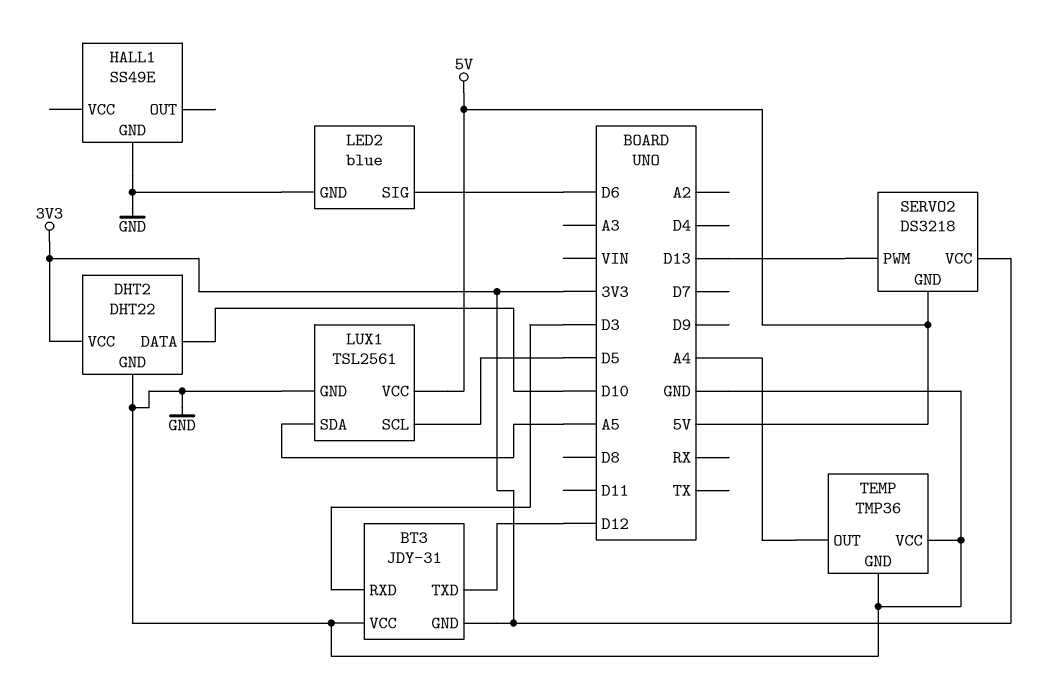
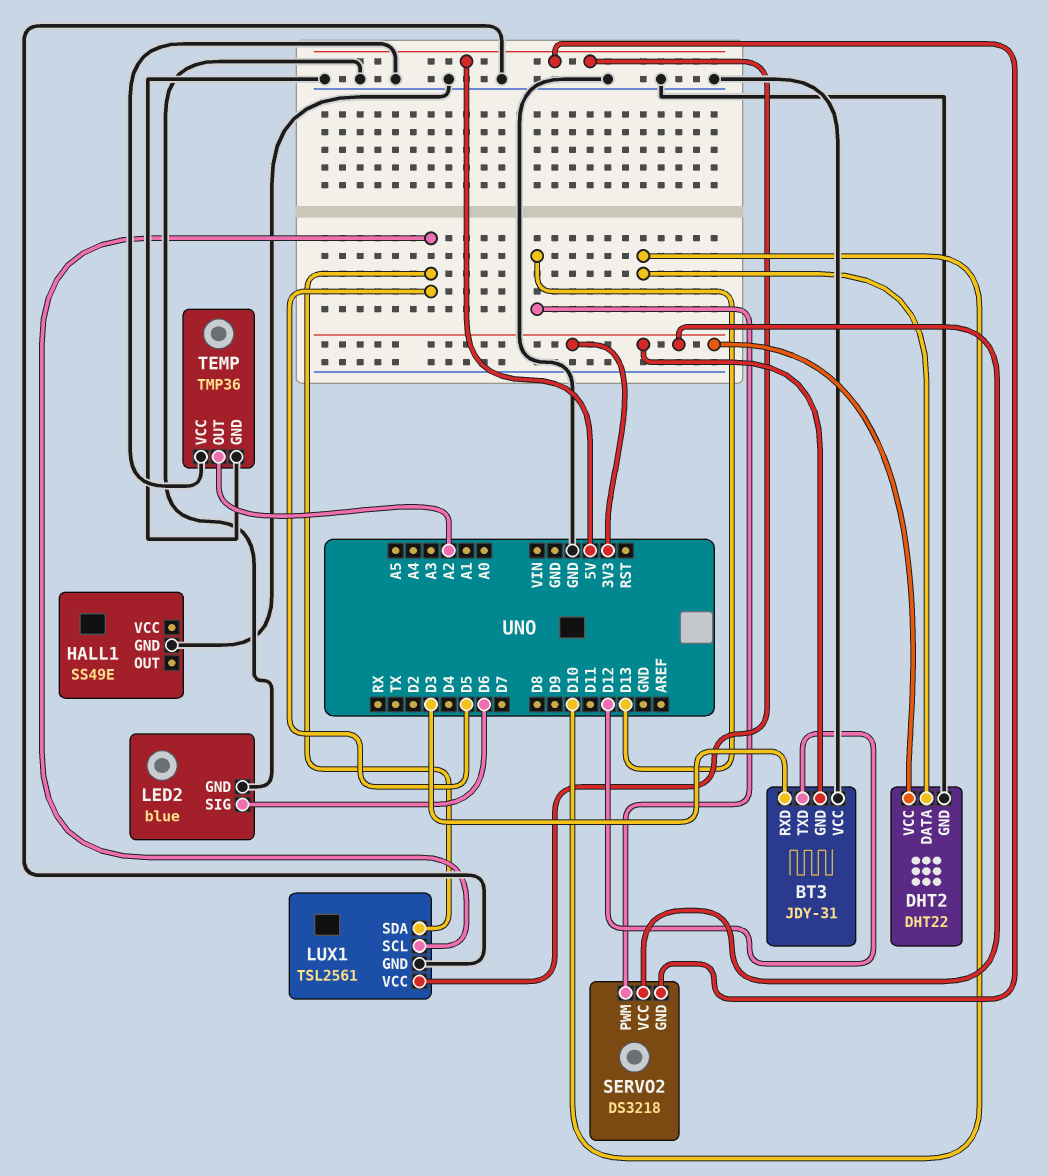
LUX1 pin SDA: A5 -> D5
TEMP pin OUT: A4 -> A2

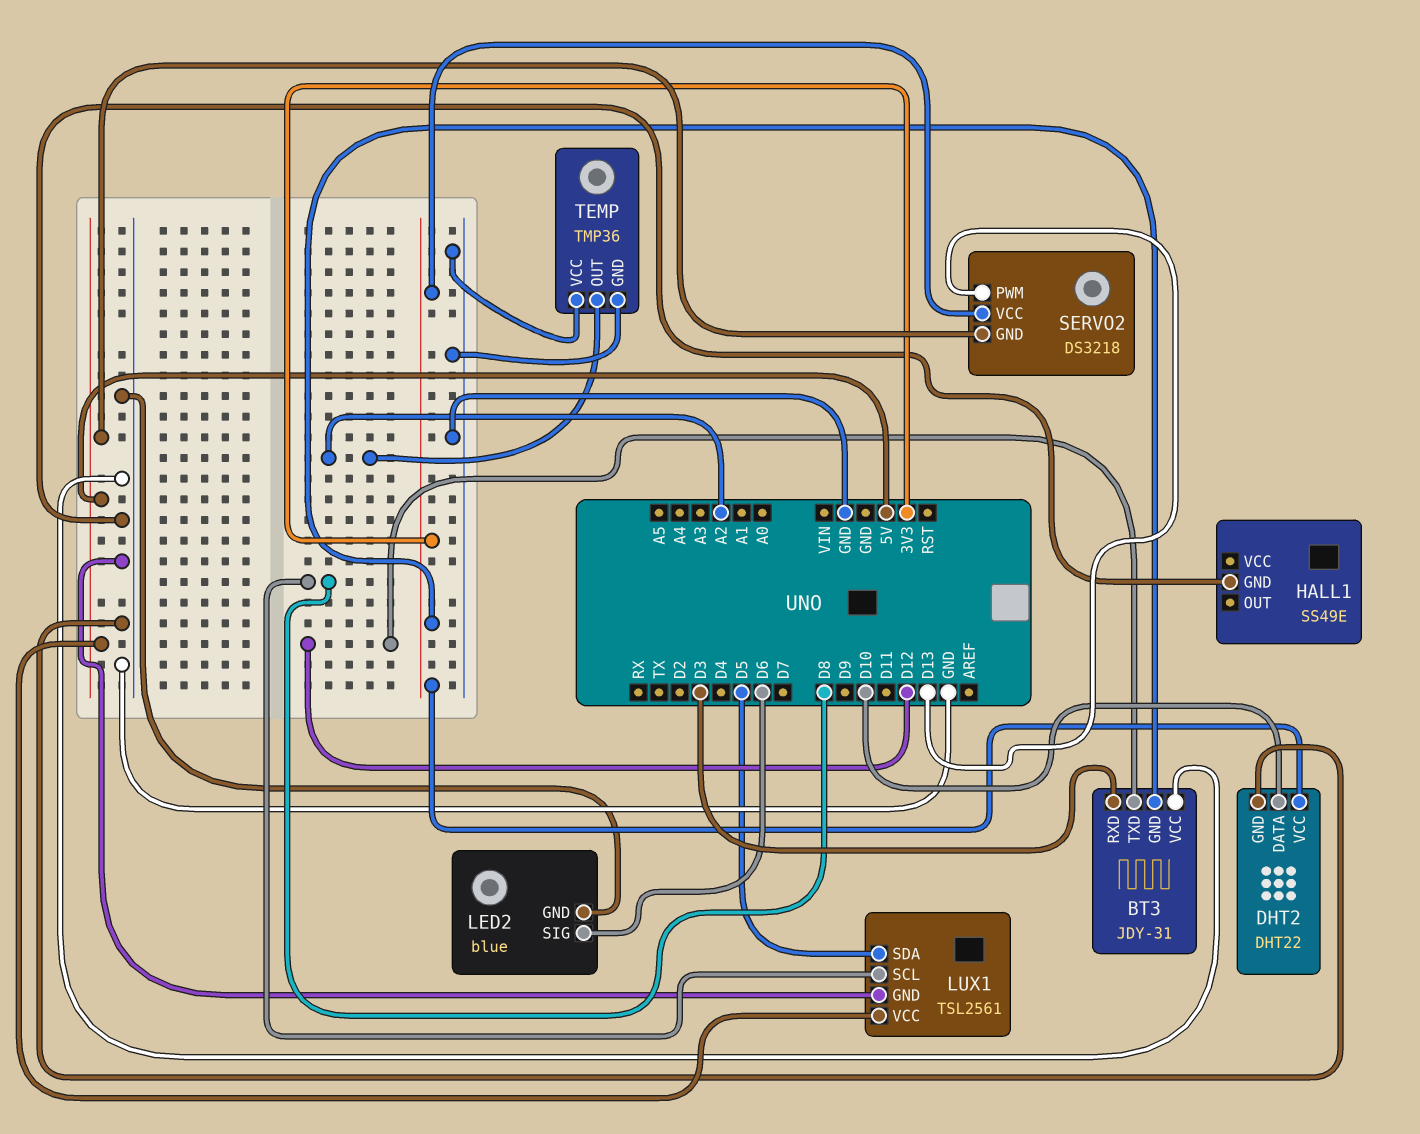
LUX1 pin SCL: D5 -> D8

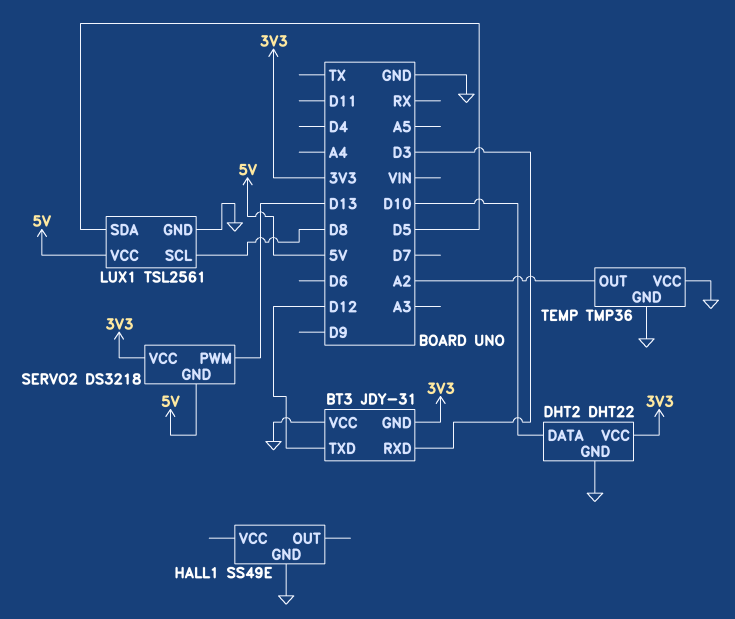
LED2: blue -> none
LED2 pin GND: GND -> none
LED2 pin SIG: D6 -> none

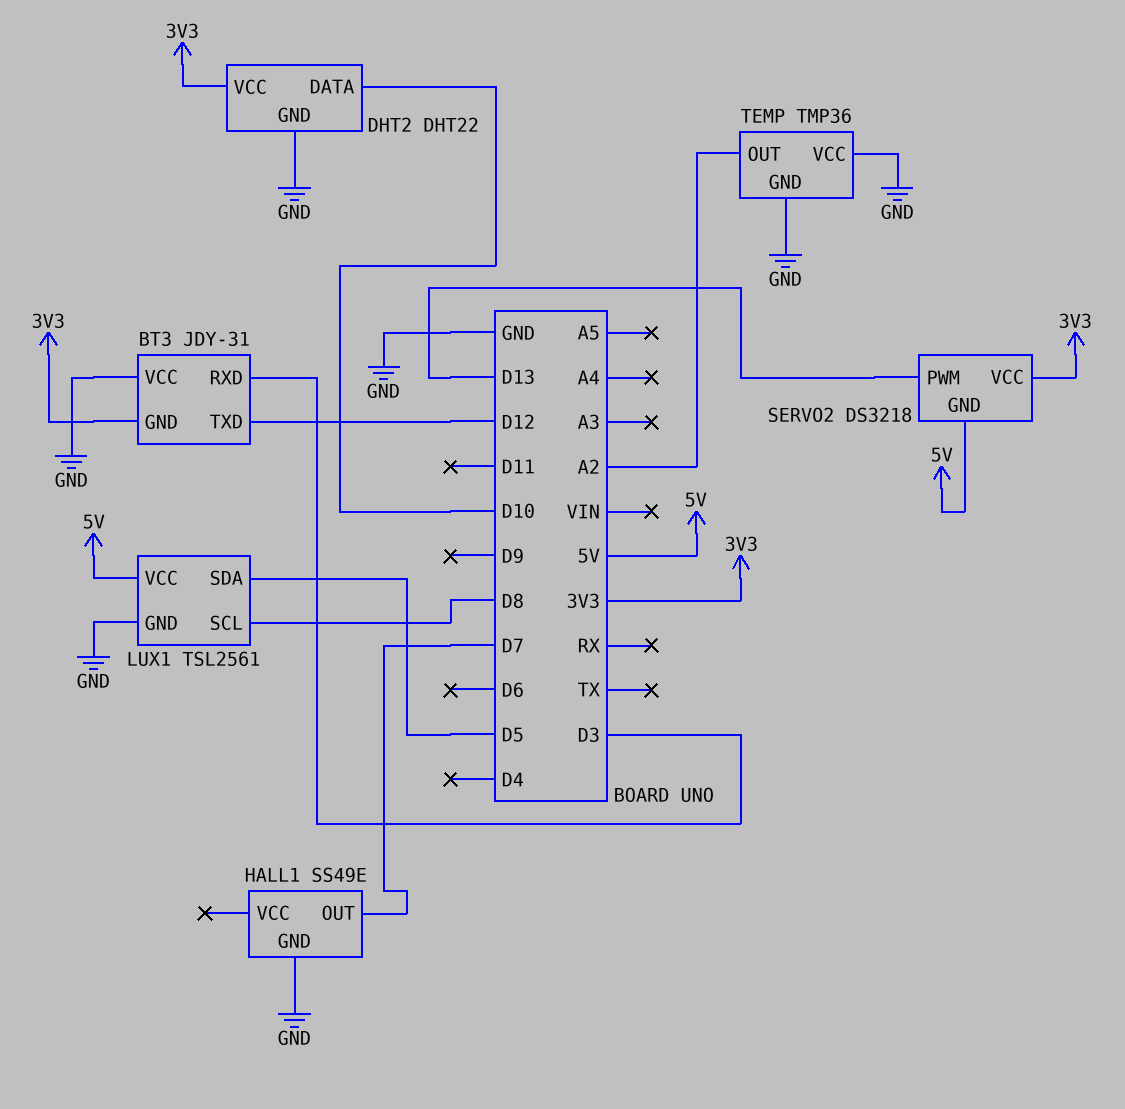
HALL1 pin OUT: none -> D7

